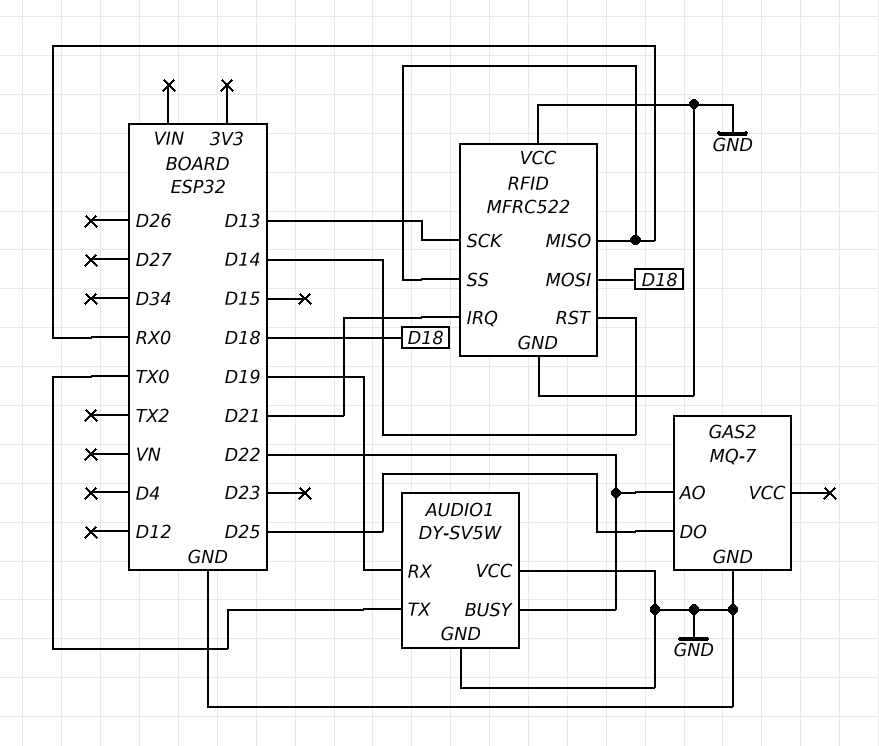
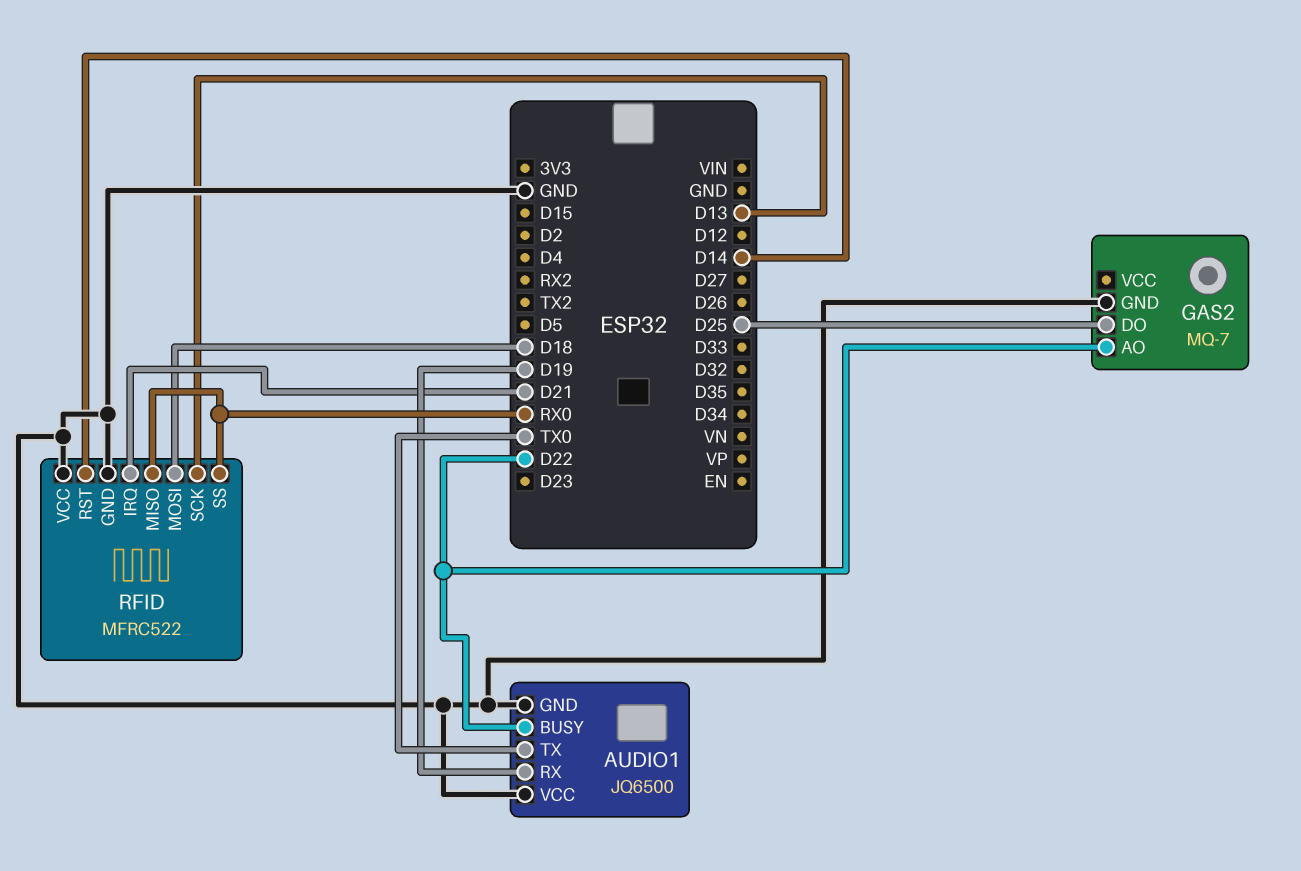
AUDIO1: DY-SV5W -> JQ6500

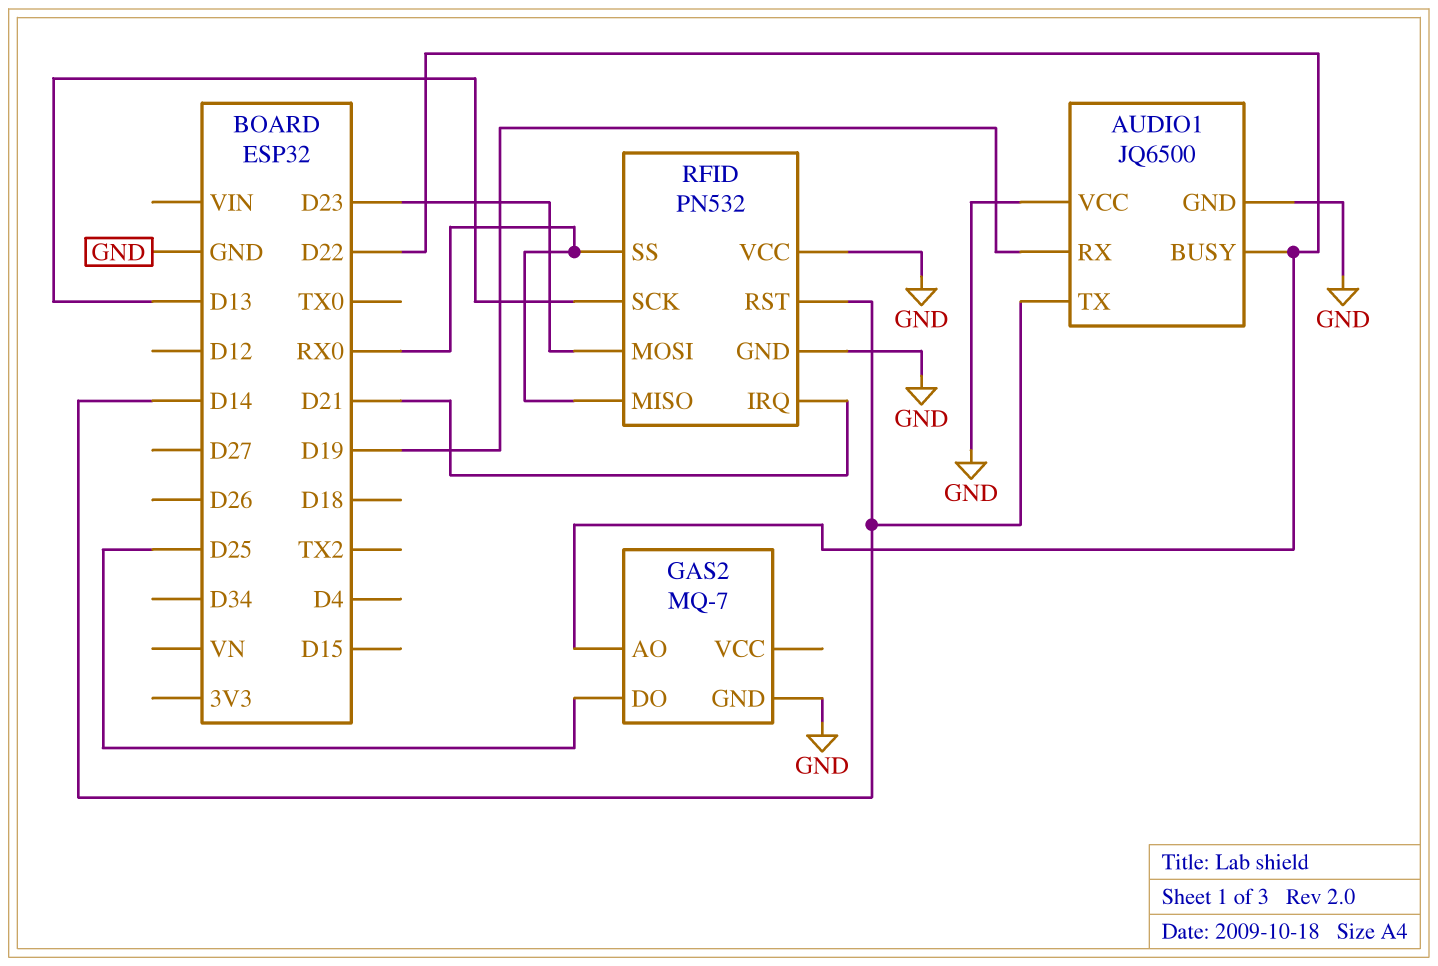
AUDIO1 pin TX: TX0 -> D14
RFID: MFRC522 -> PN532
RFID pin MOSI: D18 -> D23

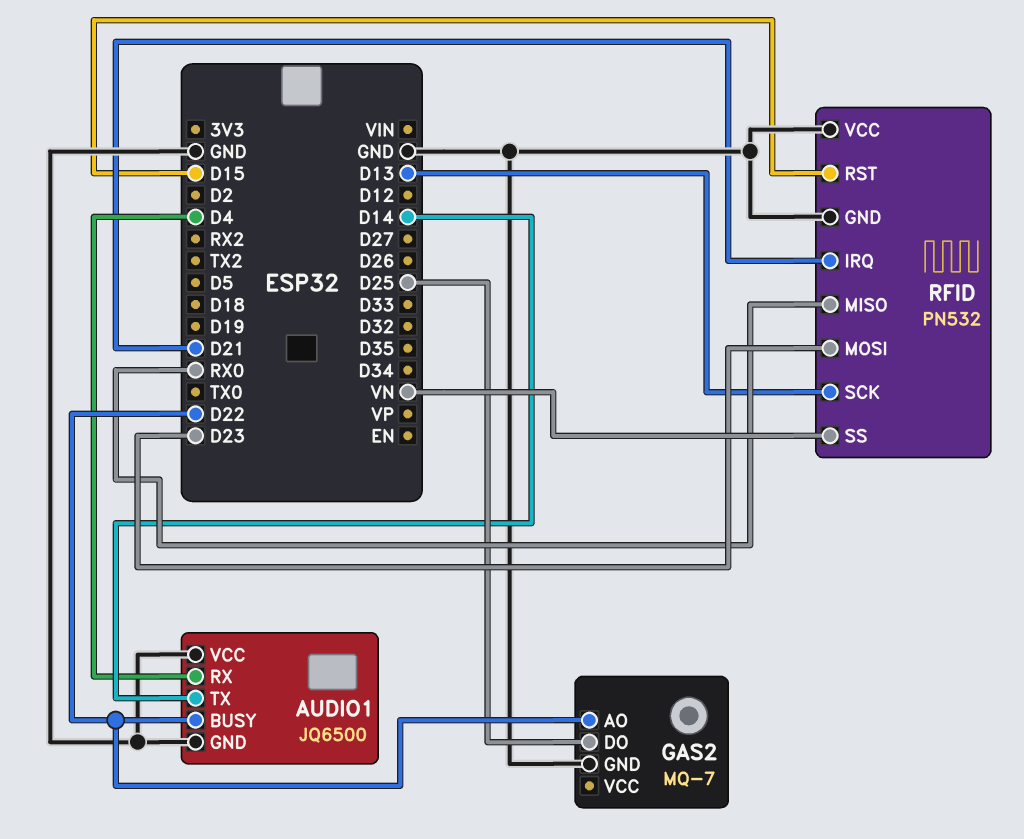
AUDIO1 pin RX: D19 -> D4
RFID pin RST: D14 -> D15
RFID pin SS: RX0 -> VN

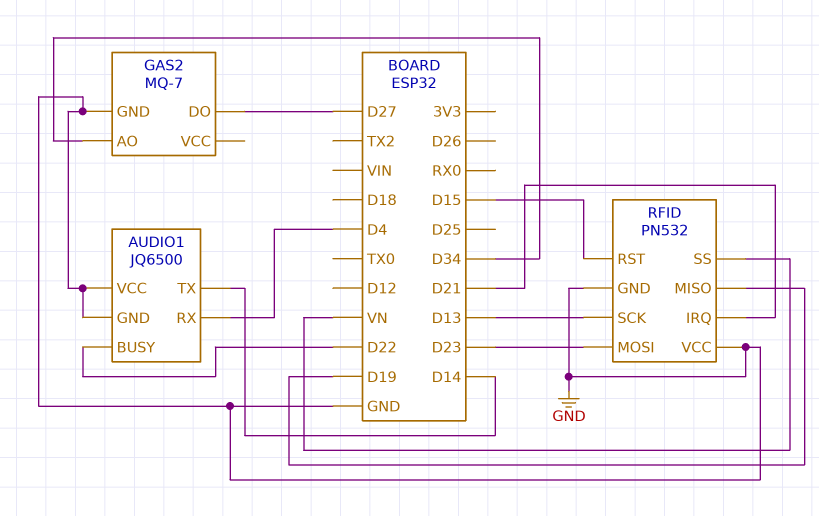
GAS2 pin AO: D22 -> D34
GAS2 pin DO: D25 -> D27
RFID pin MISO: RX0 -> D19

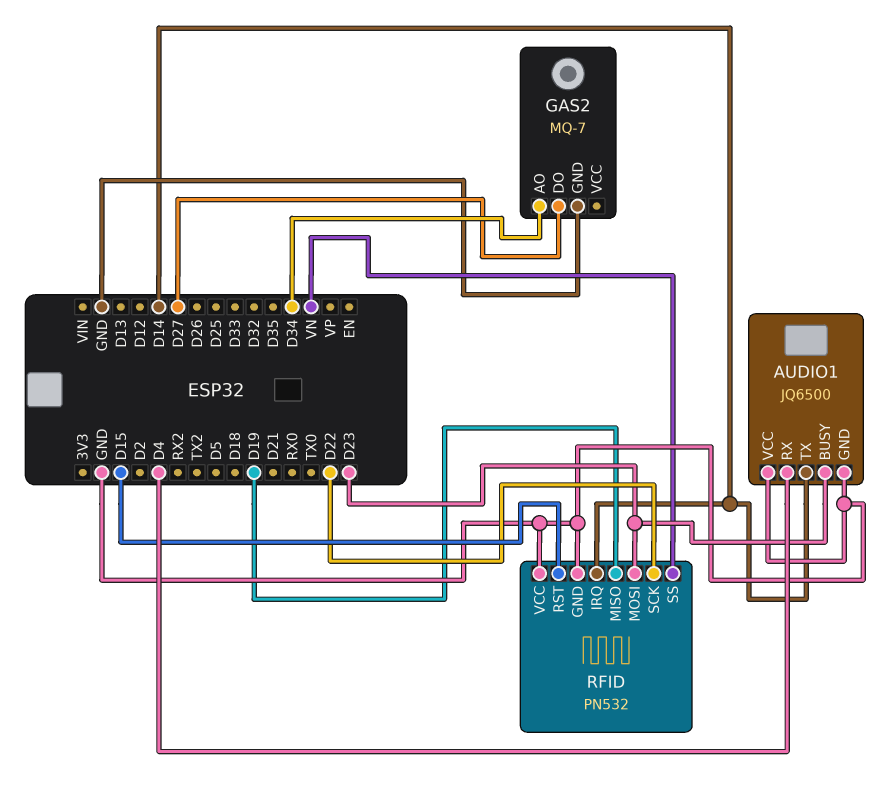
AUDIO1 pin BUSY: D22 -> D23
RFID pin IRQ: D21 -> D14
RFID pin SCK: D13 -> D22

